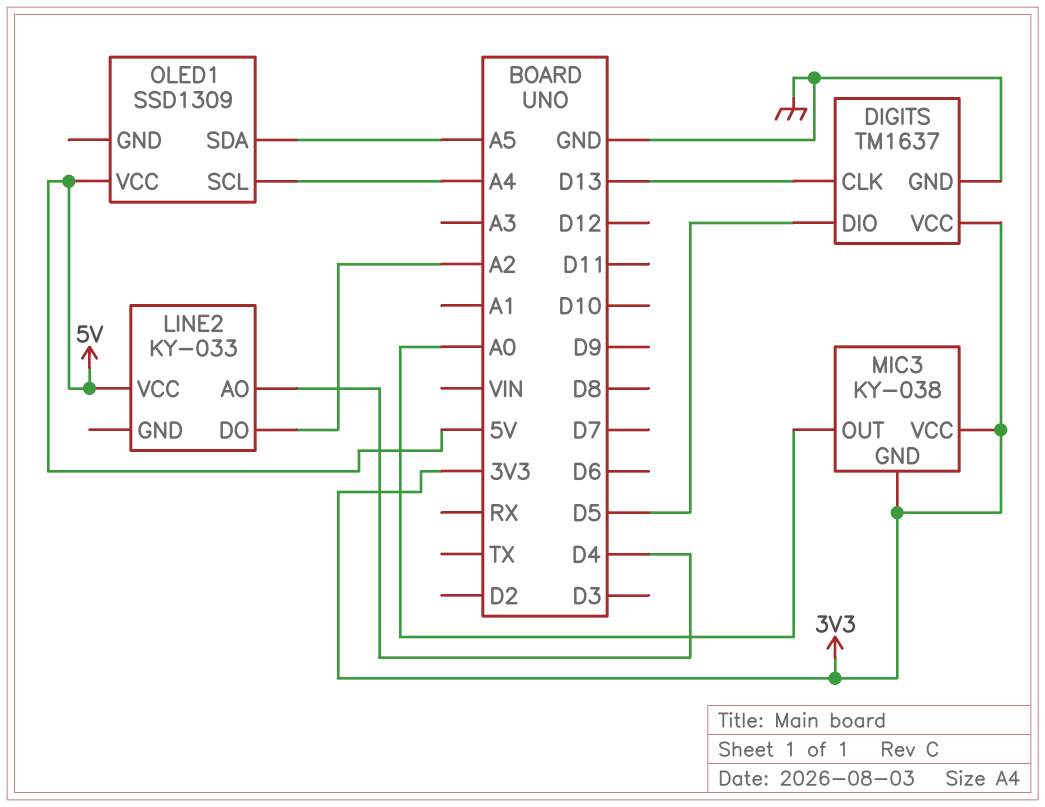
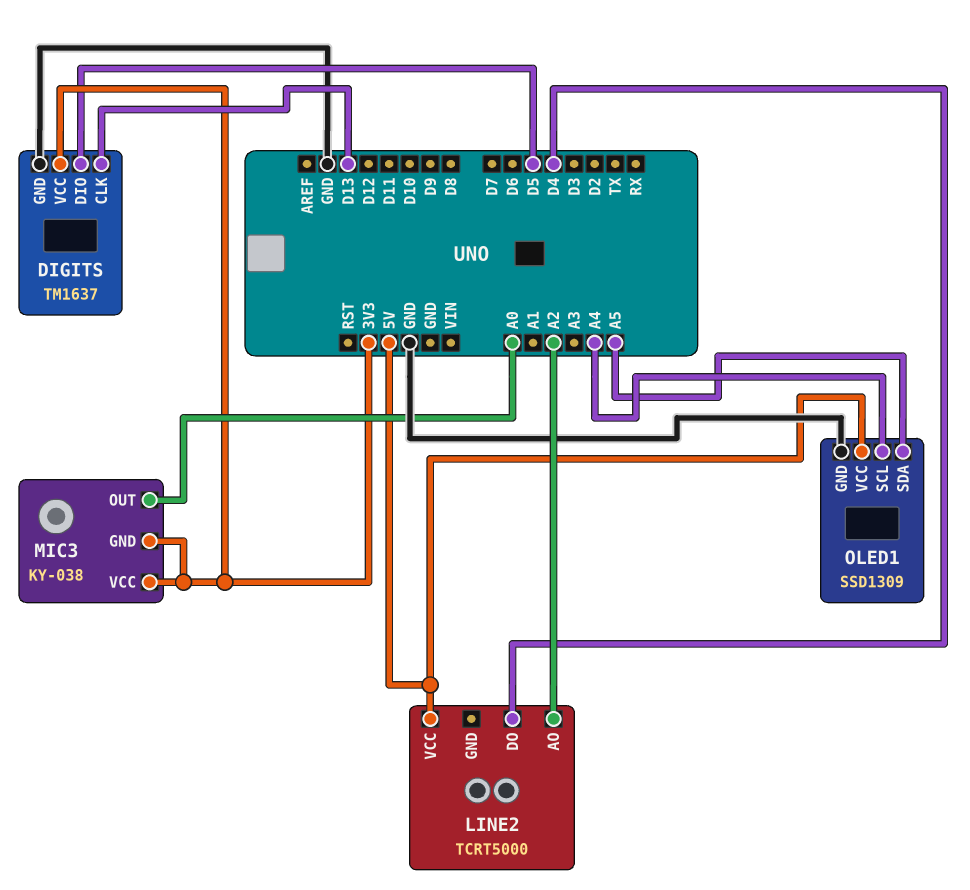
LINE2: KY-033 -> TCRT5000
LINE2 pin AO: D4 -> A2
LINE2 pin DO: A2 -> D4
OLED1 pin GND: none -> GND

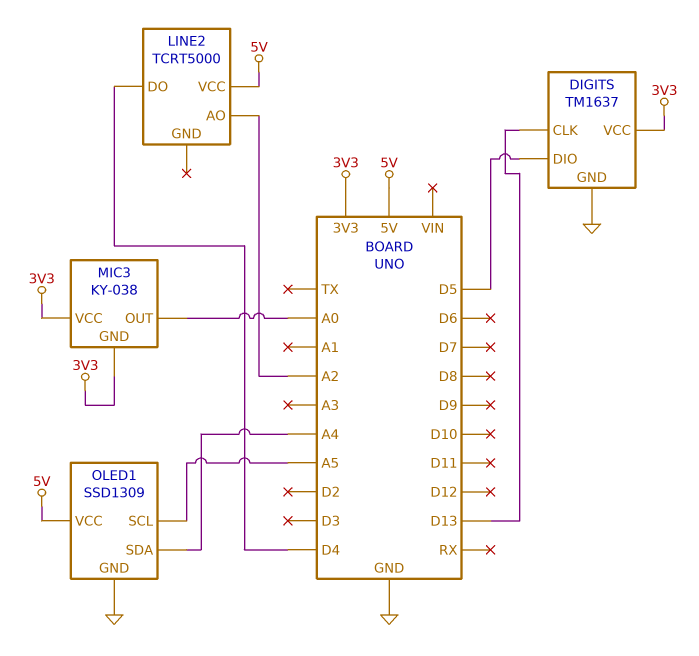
OLED1 pin SCL: A4 -> A5
OLED1 pin SDA: A5 -> A4

